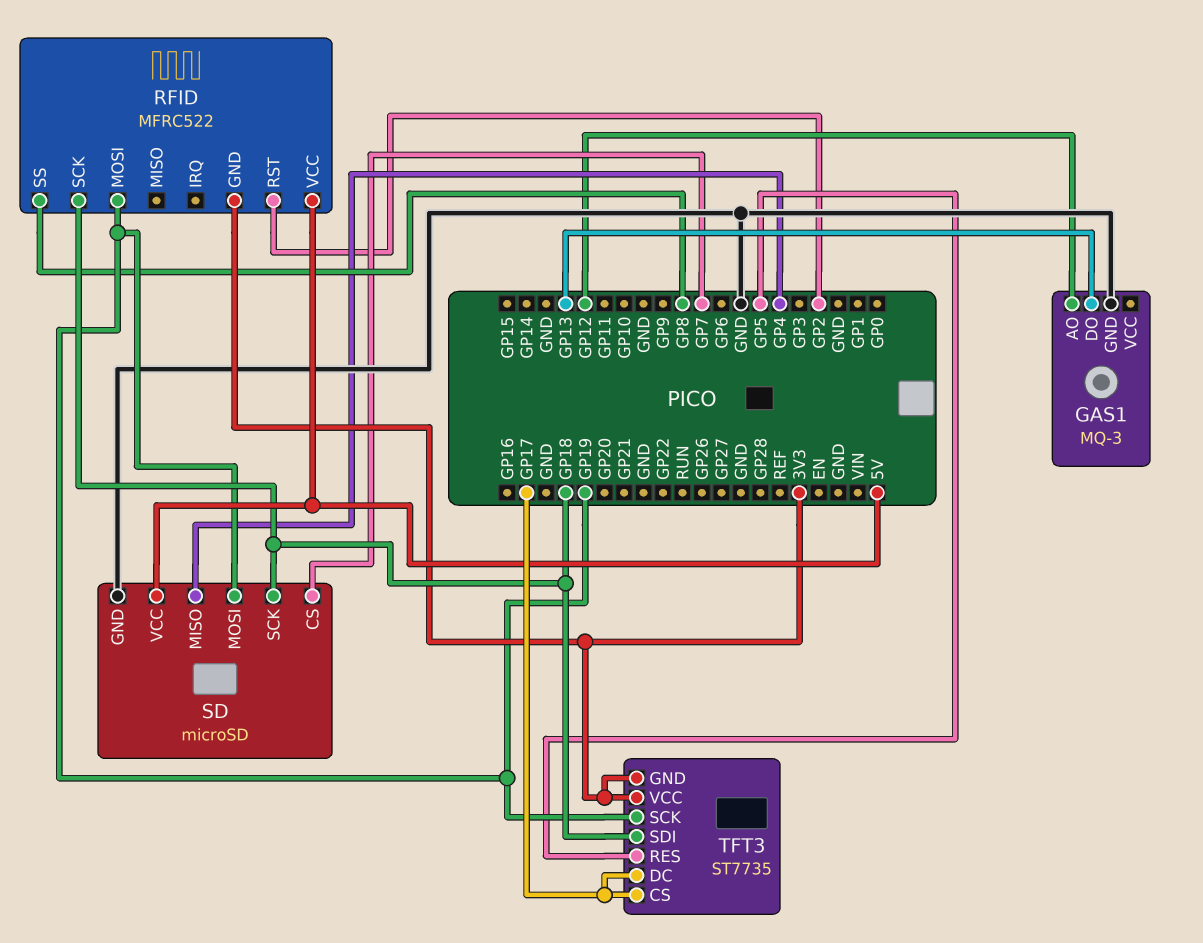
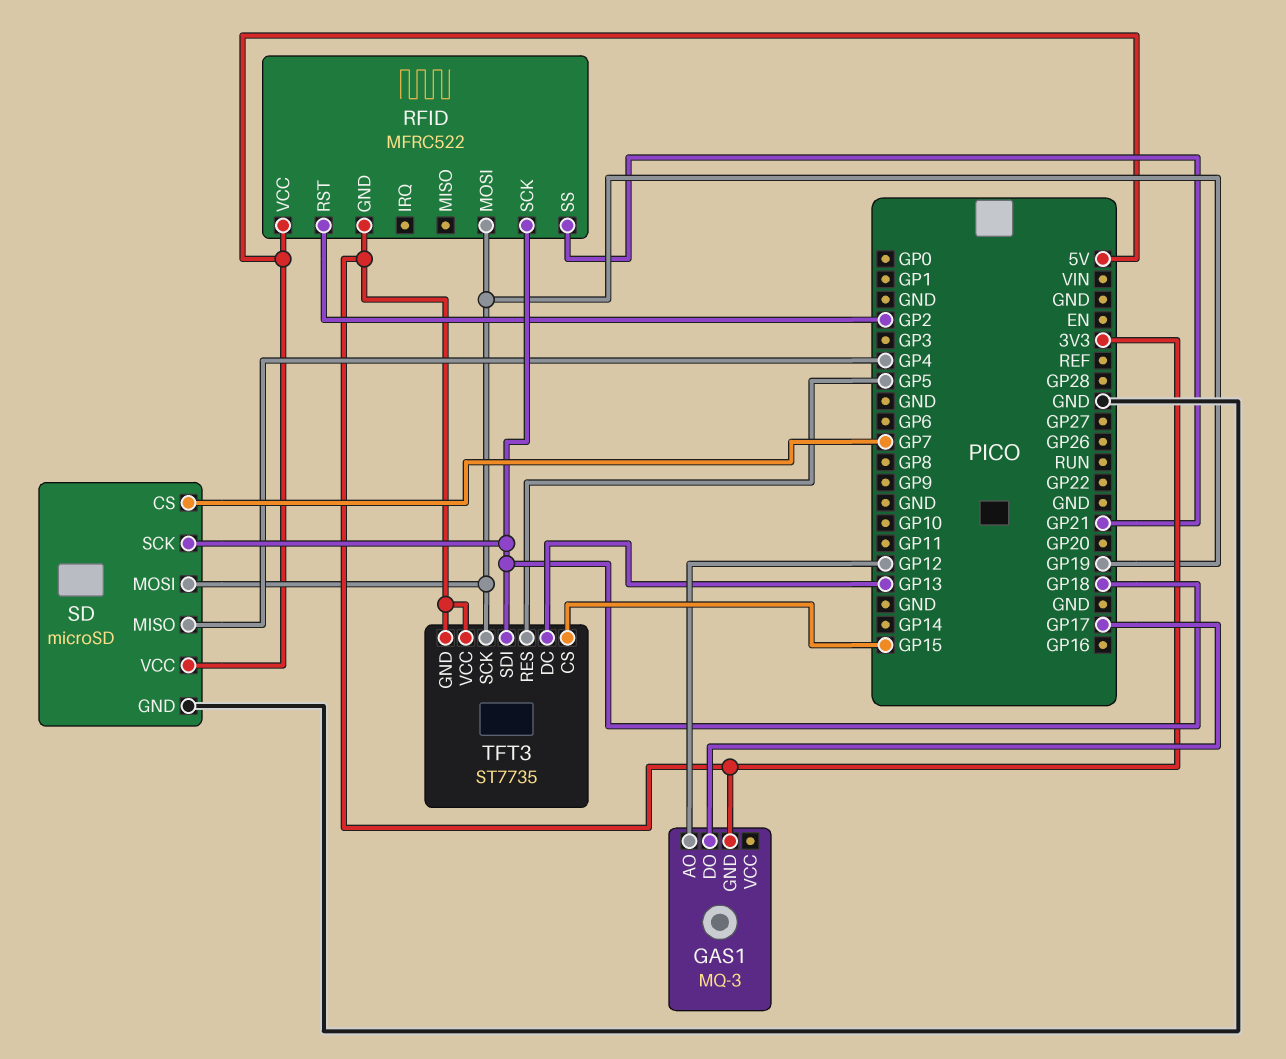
GAS1 pin DO: GP13 -> GP17
GAS1 pin GND: GND -> 3V3
RFID pin SS: GP8 -> GP21
TFT3 pin CS: GP17 -> GP15
TFT3 pin DC: GP17 -> GP13

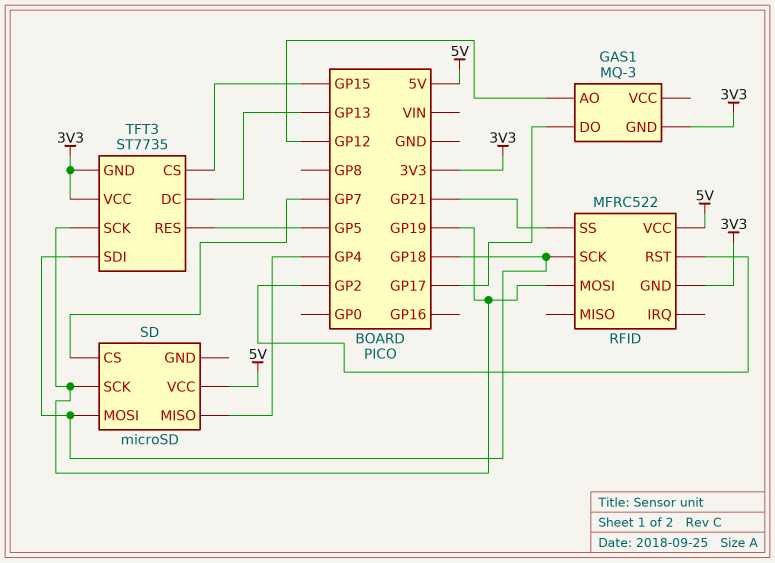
SD pin GND: GND -> none
SD pin MOSI: GP19 -> GP18
SD pin SCK: GP18 -> GP19

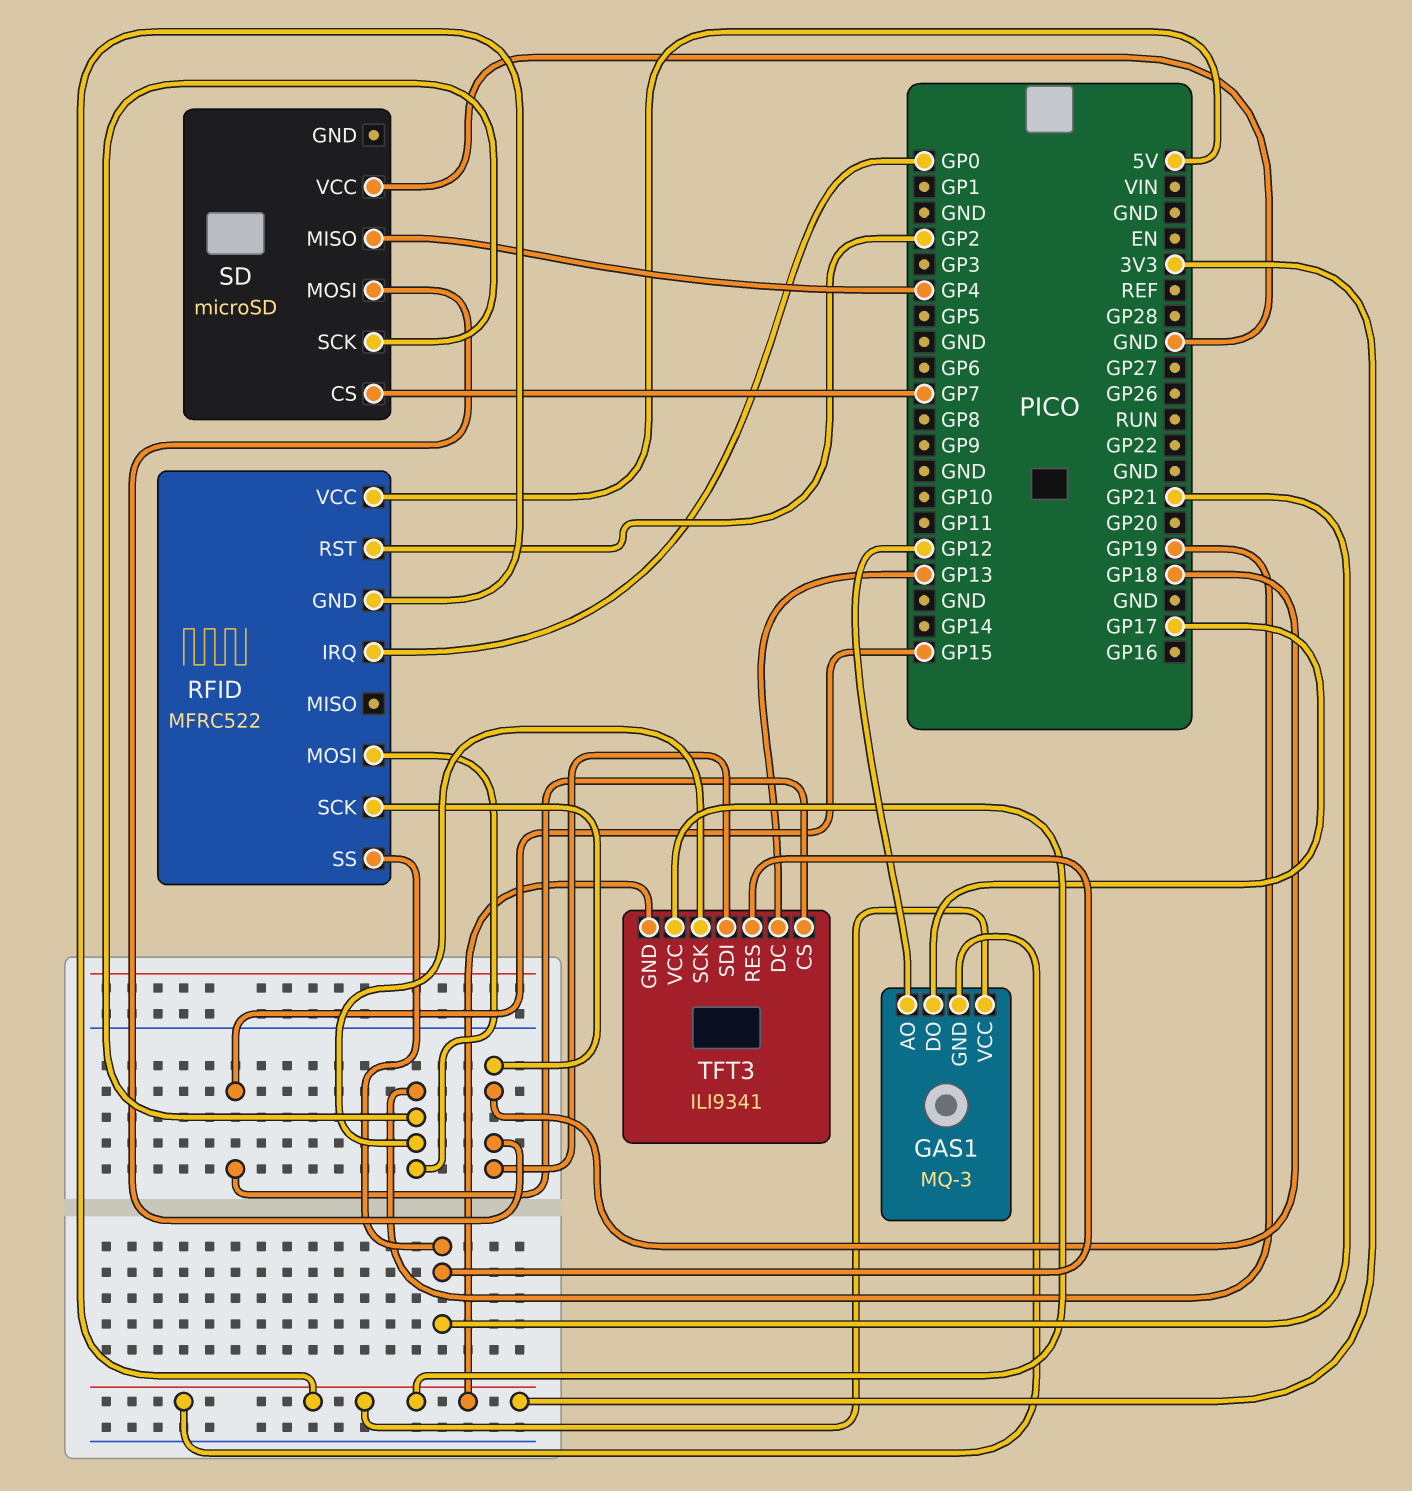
GAS1 pin VCC: none -> 3V3
RFID pin IRQ: none -> GP0
SD pin VCC: 5V -> GND
TFT3: ST7735 -> ILI9341
TFT3 pin RES: GP5 -> GP21

